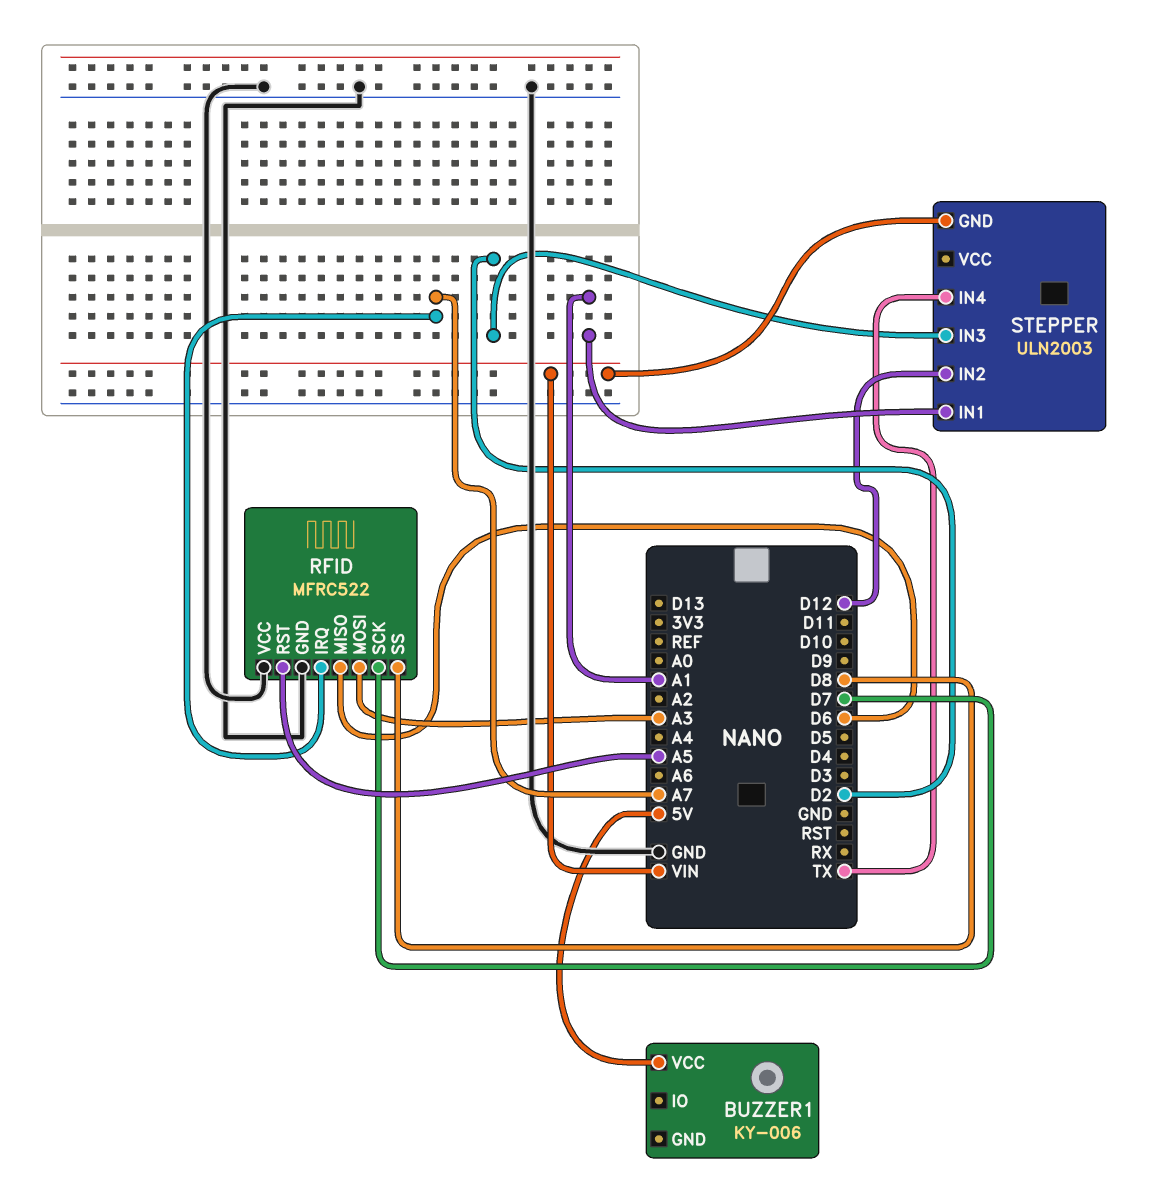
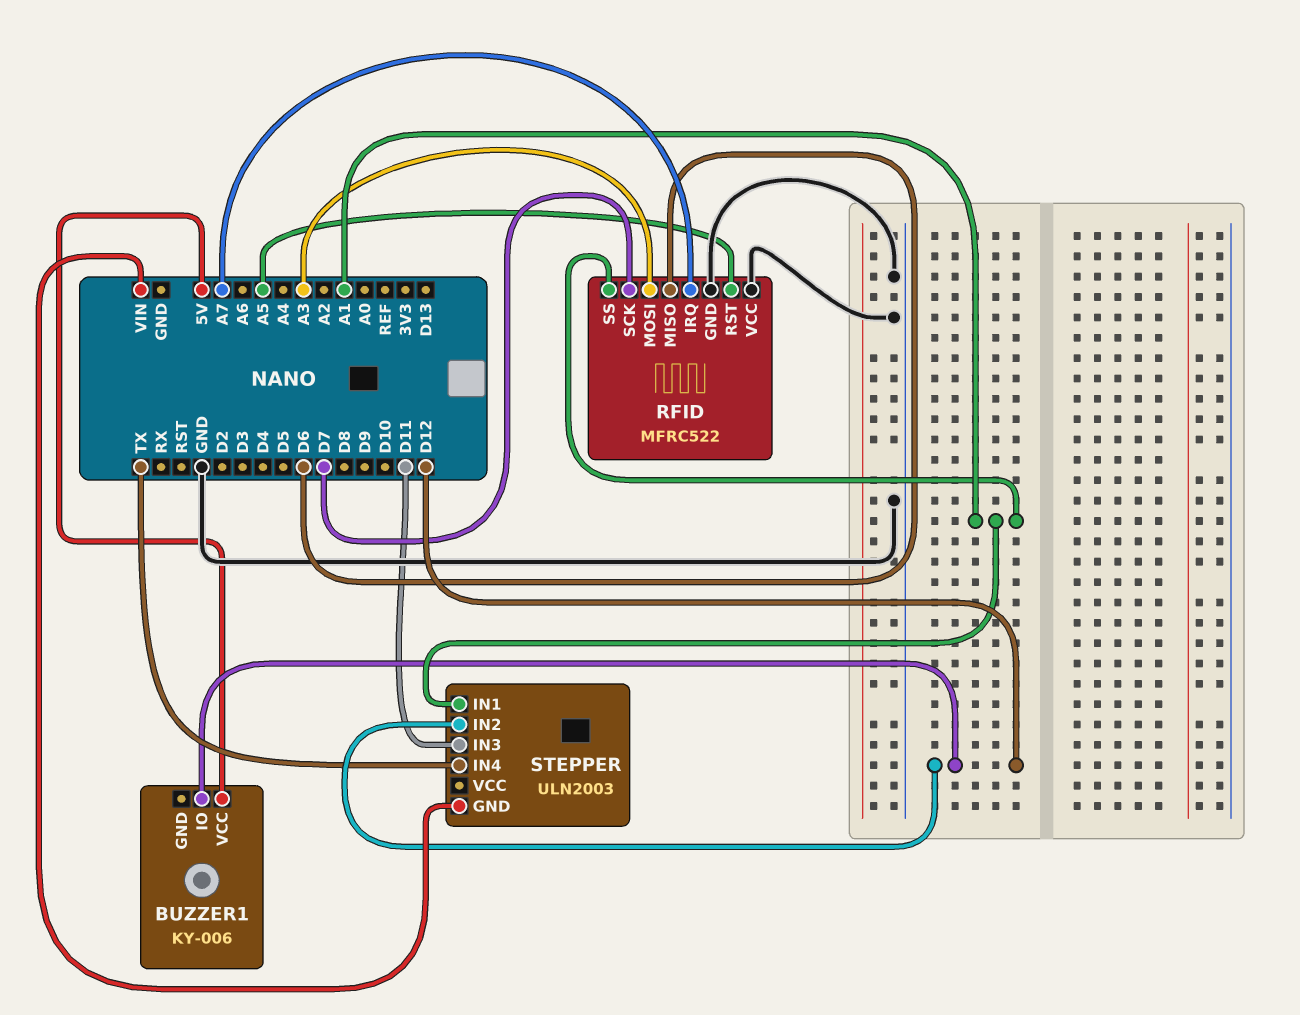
BUZZER1 pin IO: none -> D12
RFID pin SS: D8 -> A1
STEPPER pin IN3: D2 -> D11

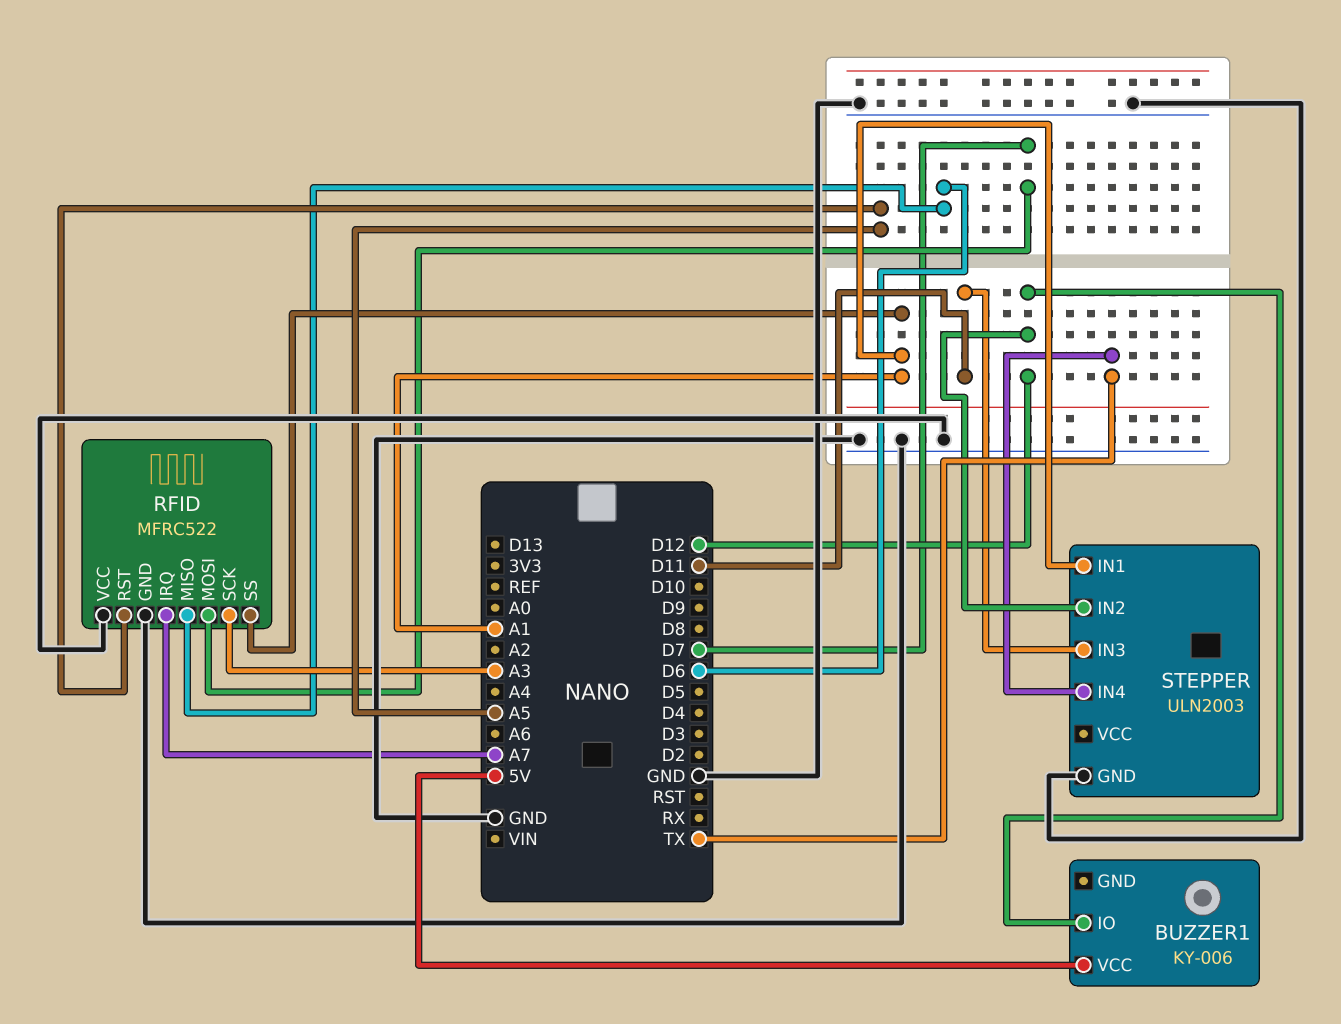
RFID pin MOSI: A3 -> D7
RFID pin SCK: D7 -> A3
STEPPER pin GND: VIN -> GND

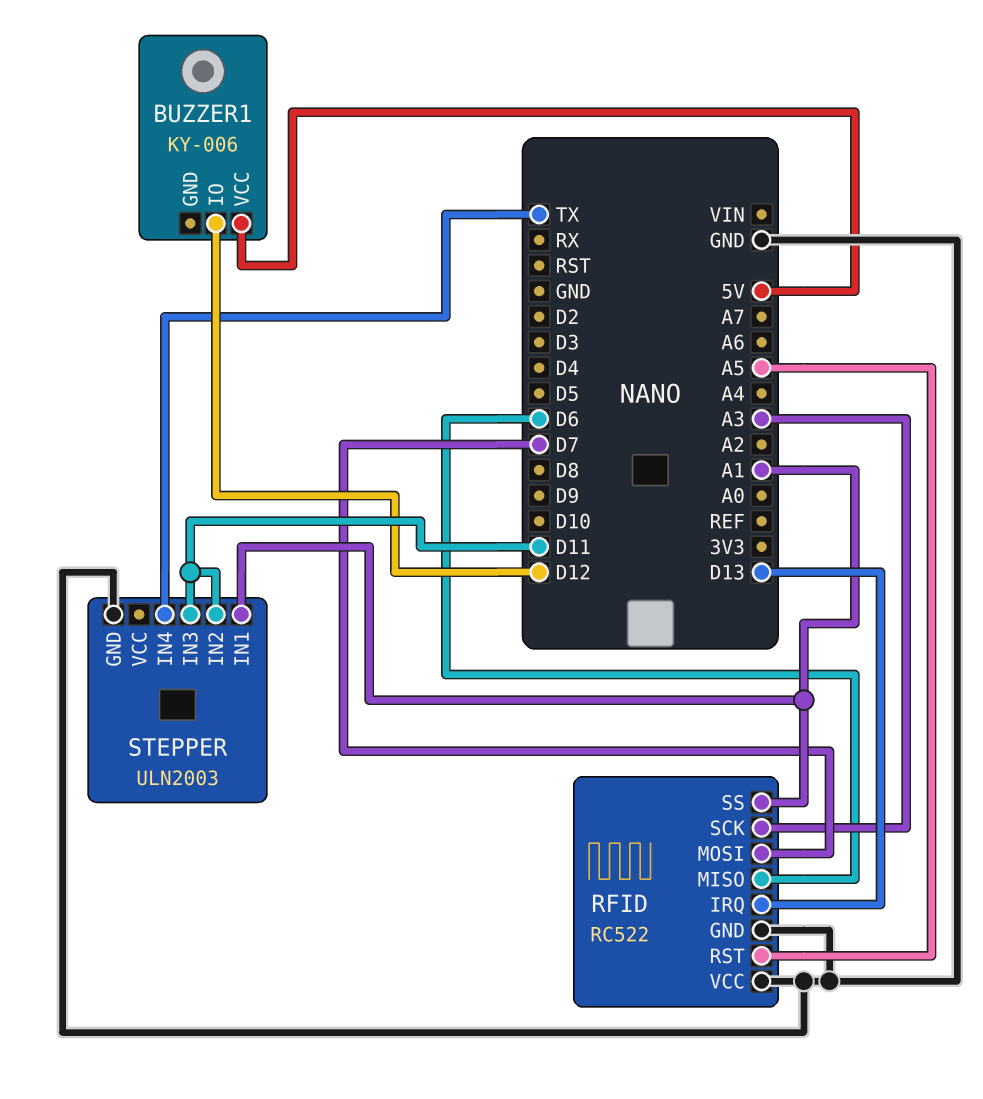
RFID: MFRC522 -> RC522
RFID pin IRQ: A7 -> D13
STEPPER pin IN2: D12 -> D11

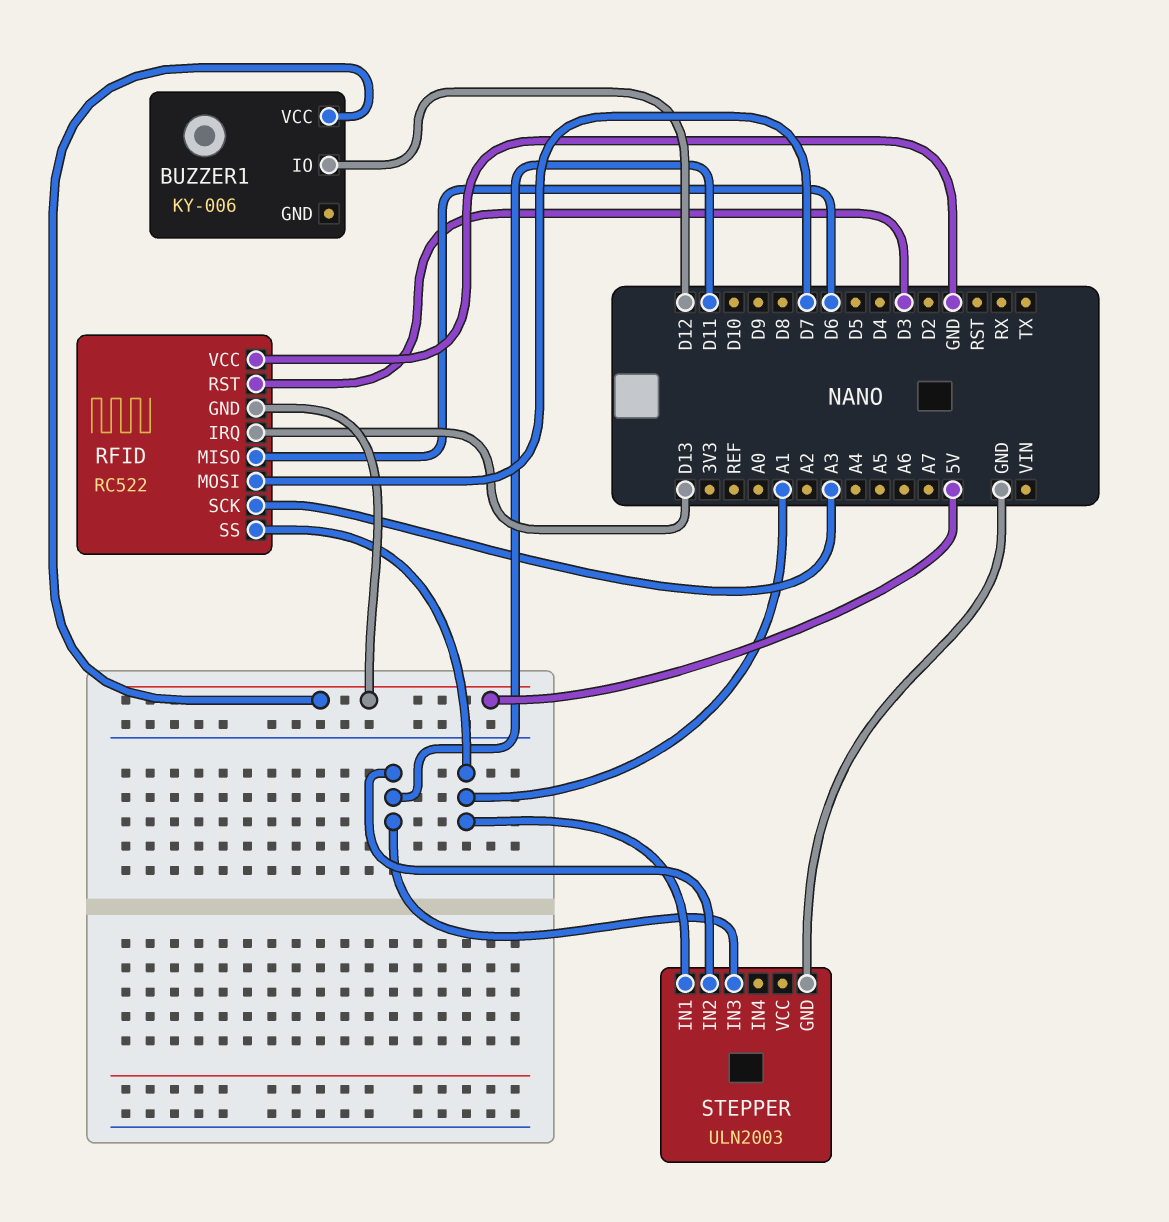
RFID pin GND: GND -> 5V
RFID pin RST: A5 -> D3
STEPPER pin IN4: TX -> none

